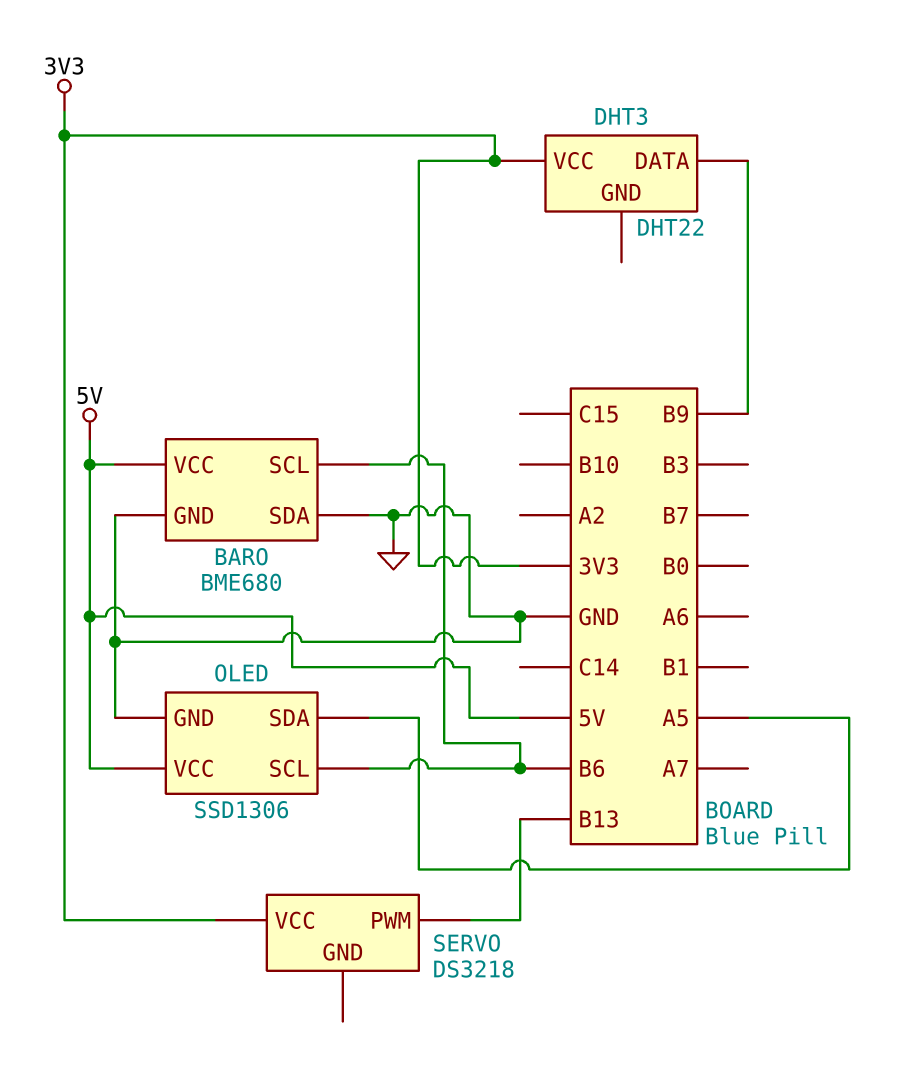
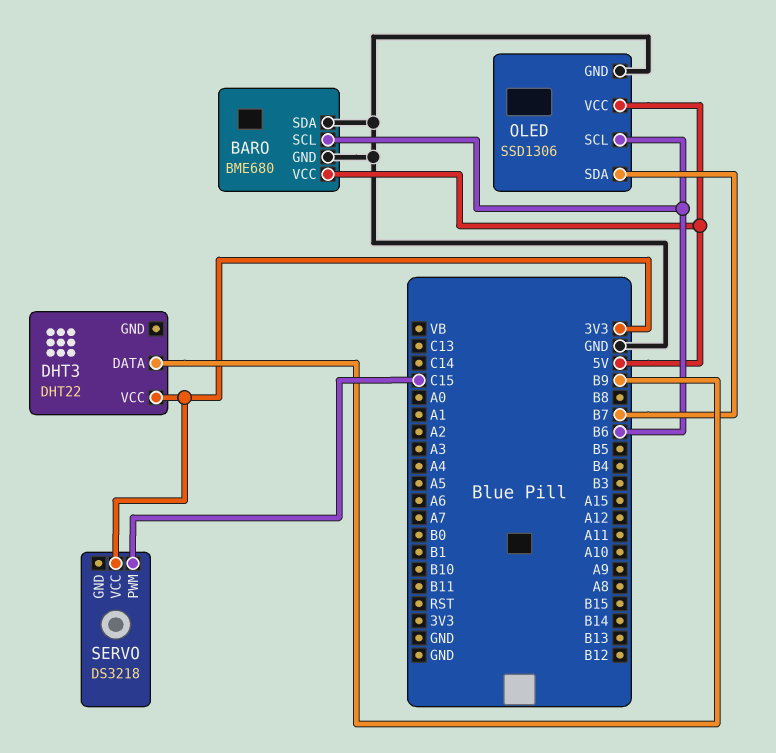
OLED pin SDA: A5 -> B7
SERVO pin PWM: B13 -> C15

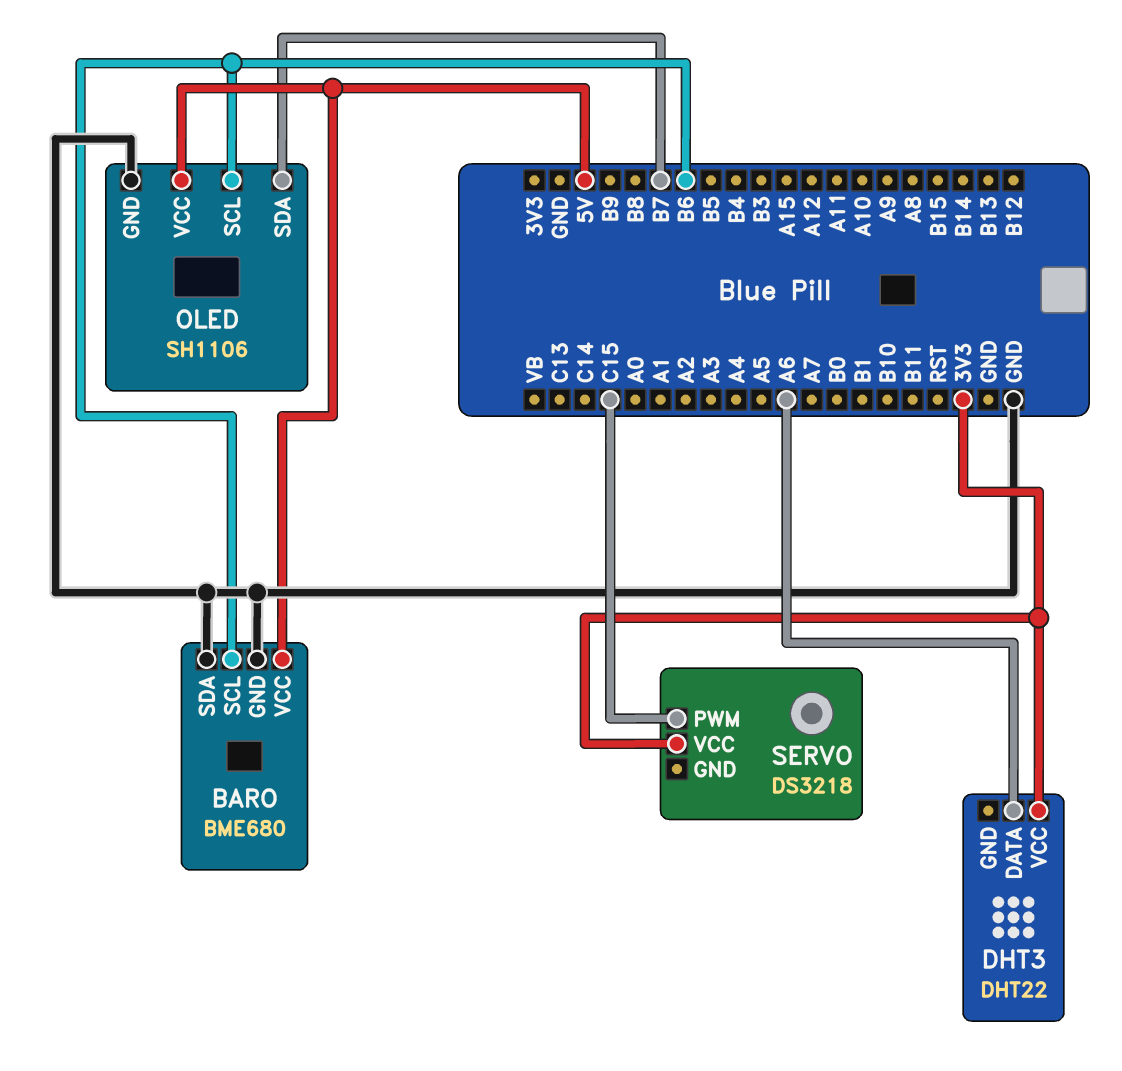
DHT3 pin DATA: B9 -> A6
OLED: SSD1306 -> SH1106

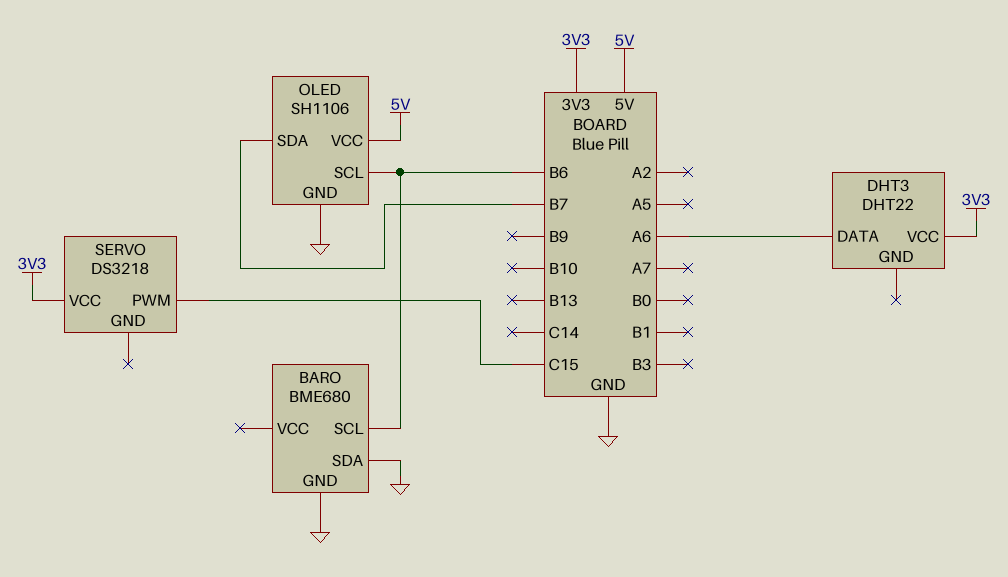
BARO pin VCC: 5V -> none

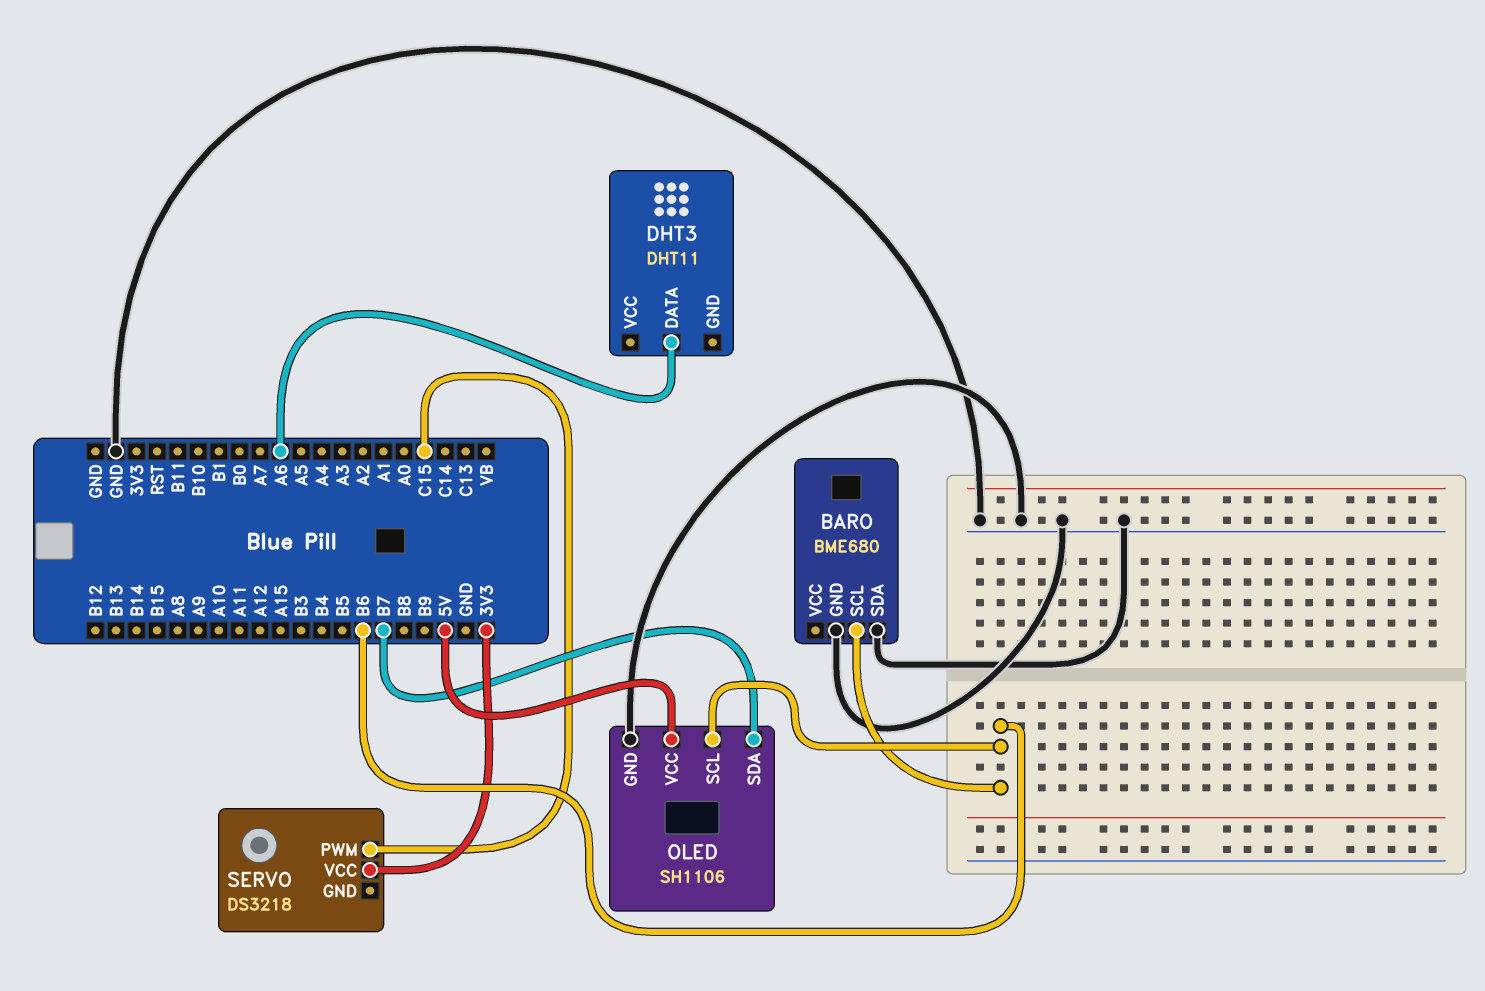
DHT3: DHT22 -> DHT11
DHT3 pin VCC: 3V3 -> none

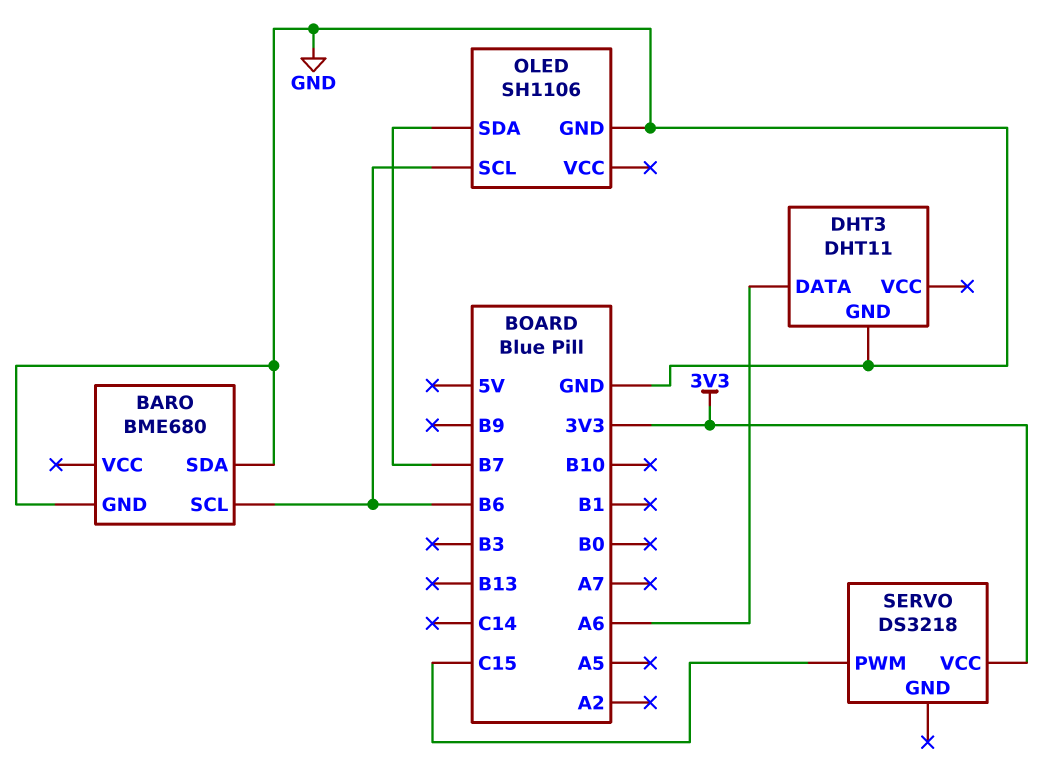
DHT3 pin GND: none -> GND
OLED pin VCC: 5V -> none

